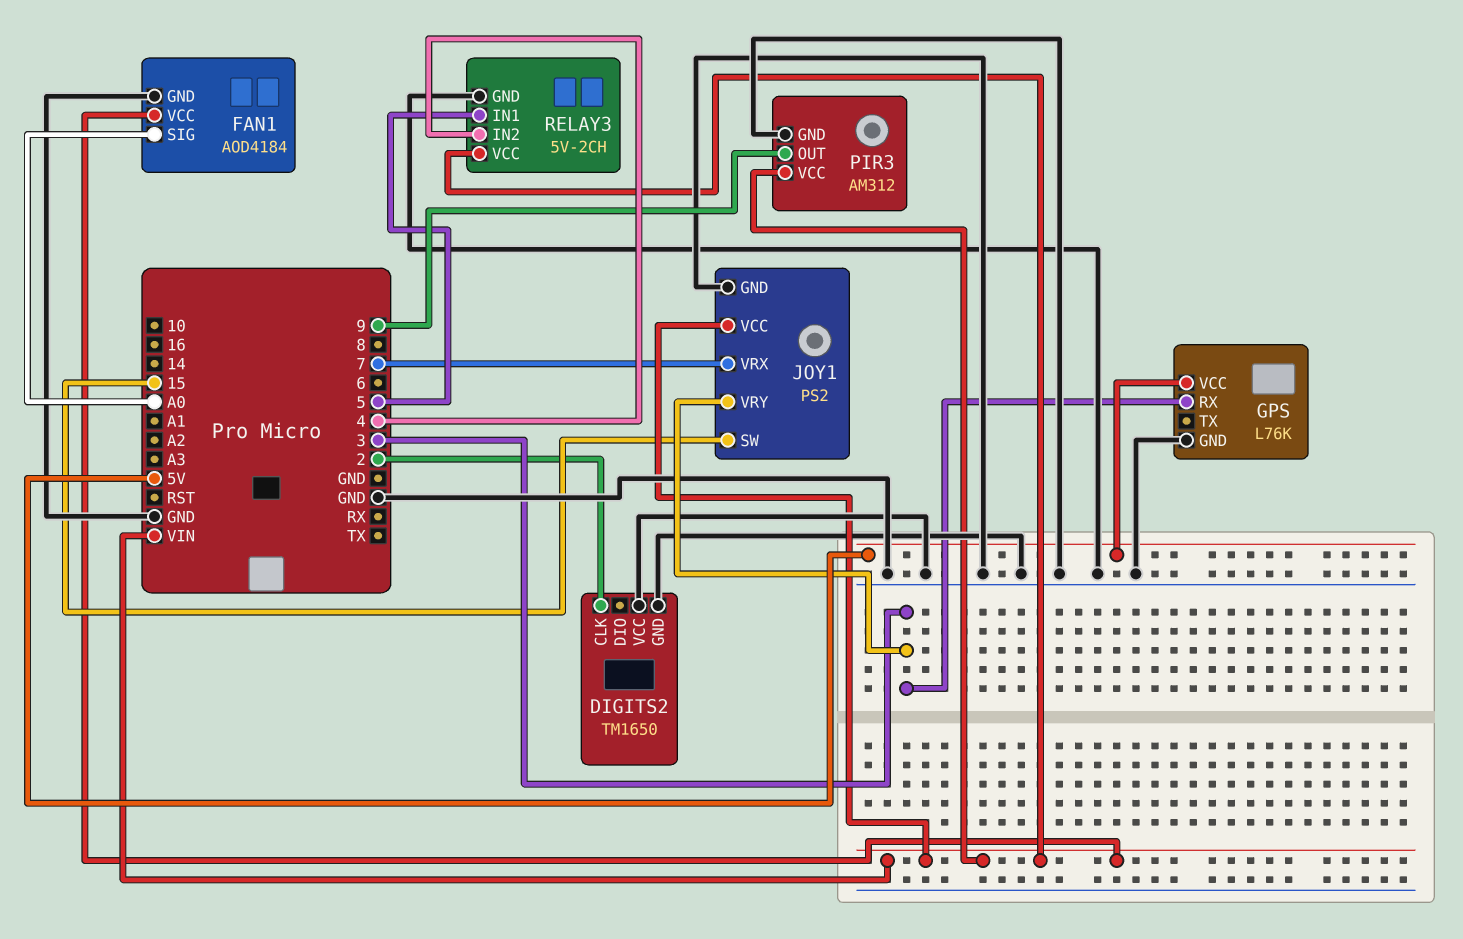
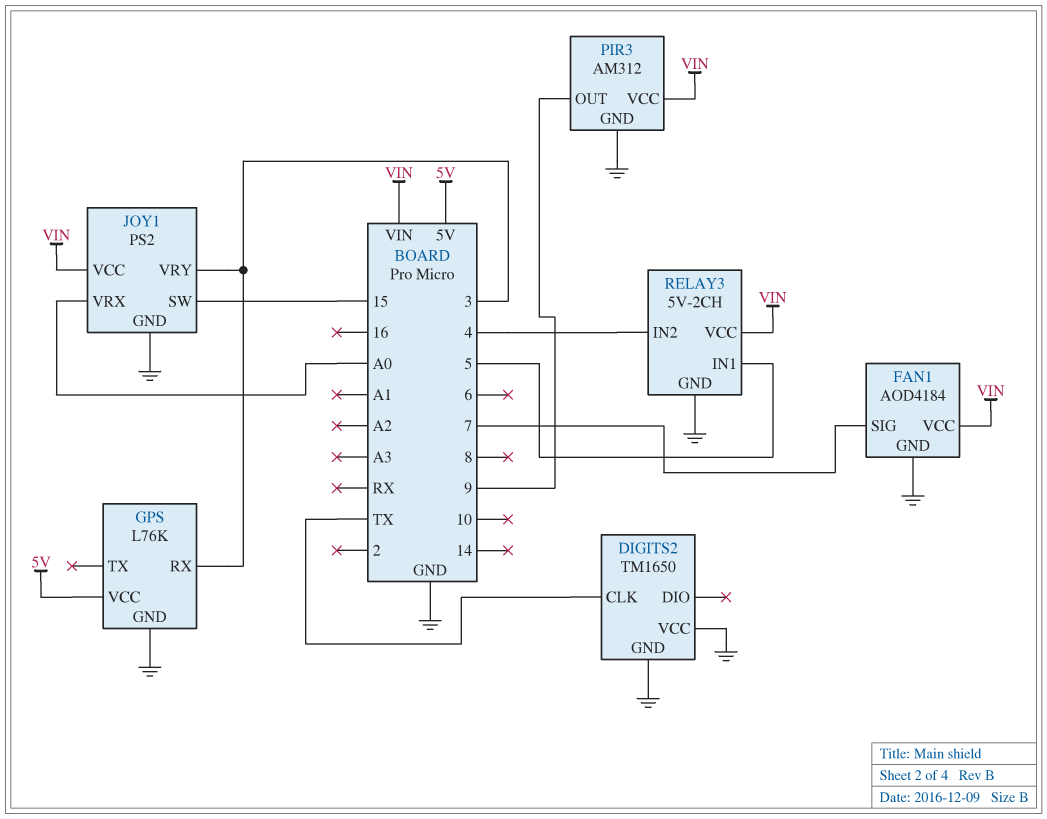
DIGITS2 pin CLK: 2 -> TX
FAN1 pin SIG: A0 -> 7
JOY1 pin VRX: 7 -> A0

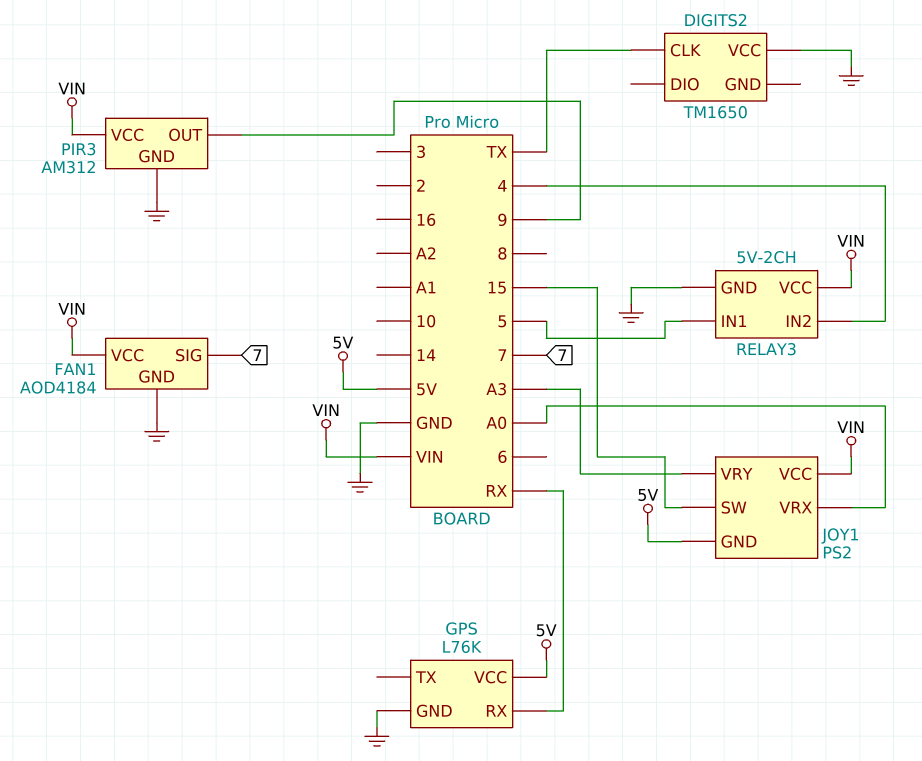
DIGITS2 pin GND: GND -> none
GPS pin RX: 3 -> RX
JOY1 pin GND: GND -> 5V
JOY1 pin VRY: 3 -> A3

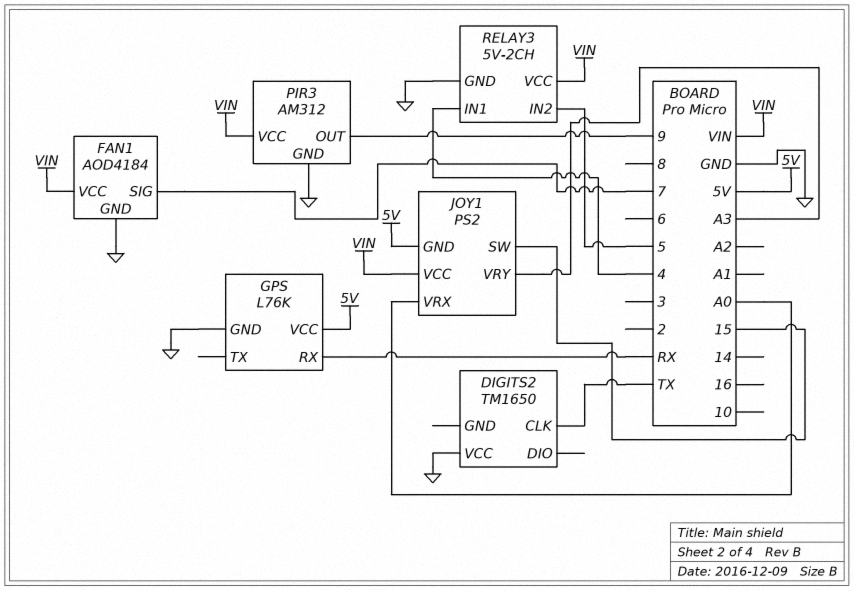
RELAY3 pin IN1: 5 -> 4
RELAY3 pin IN2: 4 -> 5

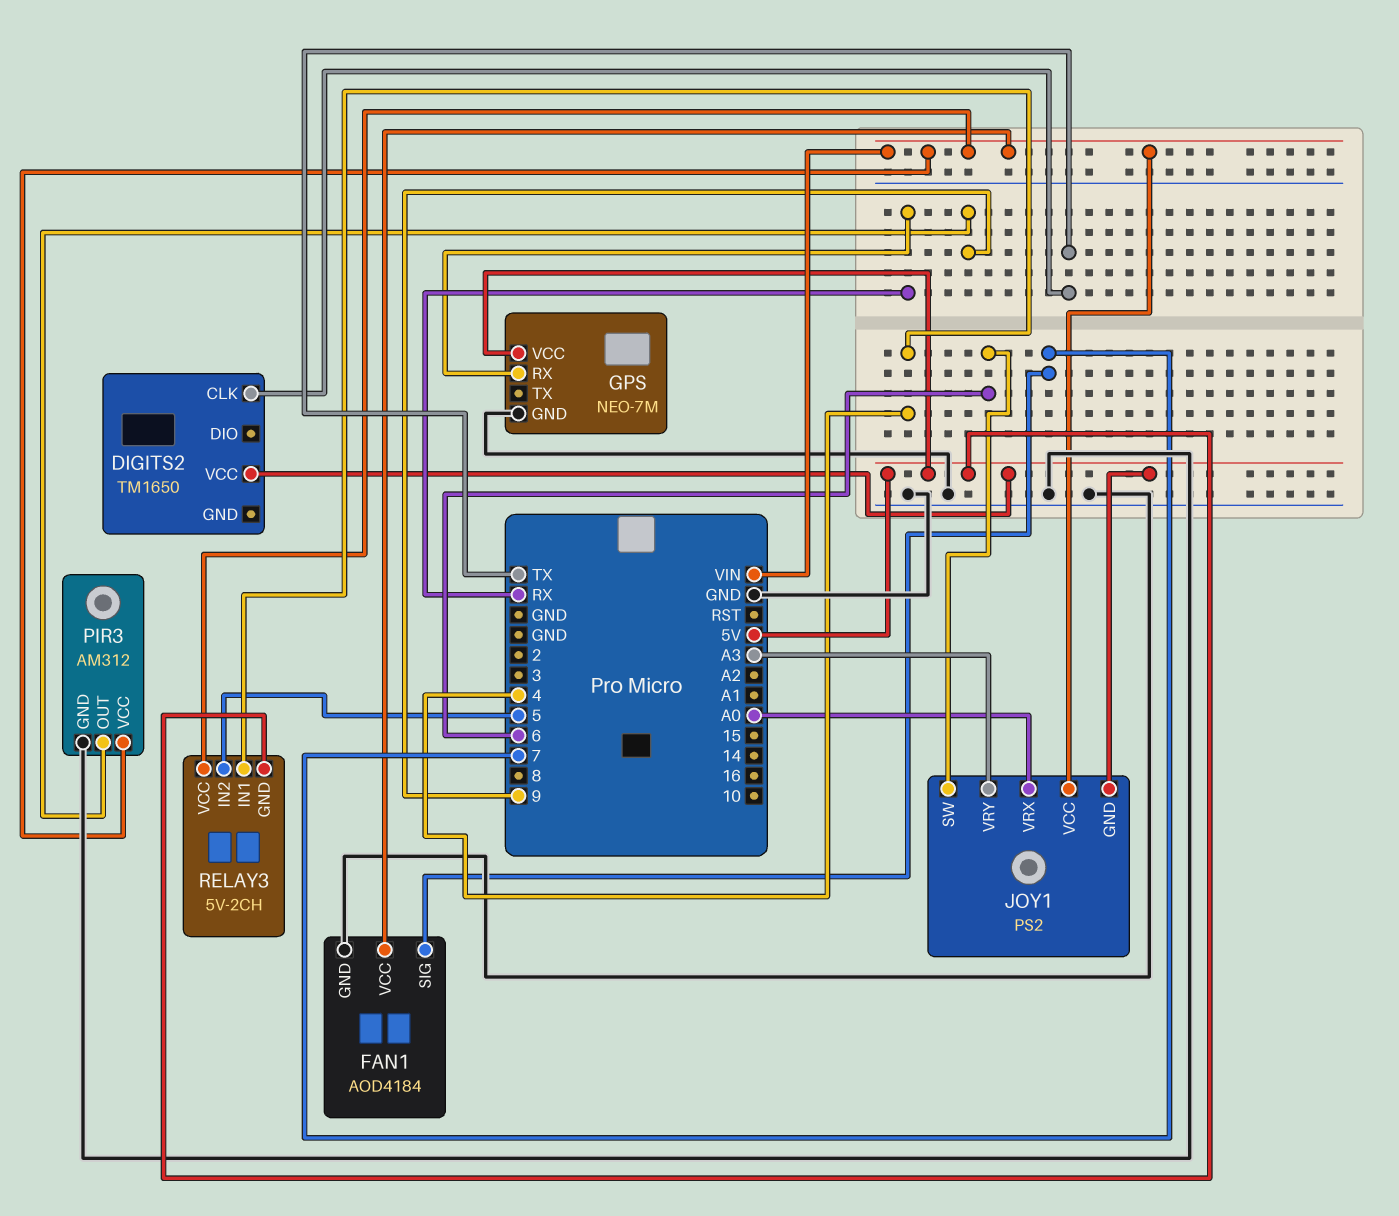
DIGITS2 pin VCC: GND -> 5V
GPS: L76K -> NEO-7M
JOY1 pin SW: 15 -> 6
RELAY3 pin GND: GND -> 5V

